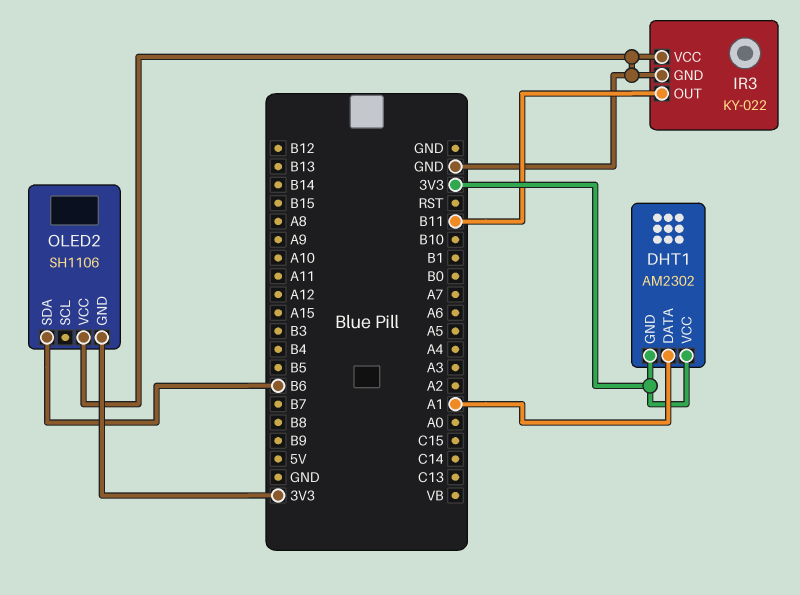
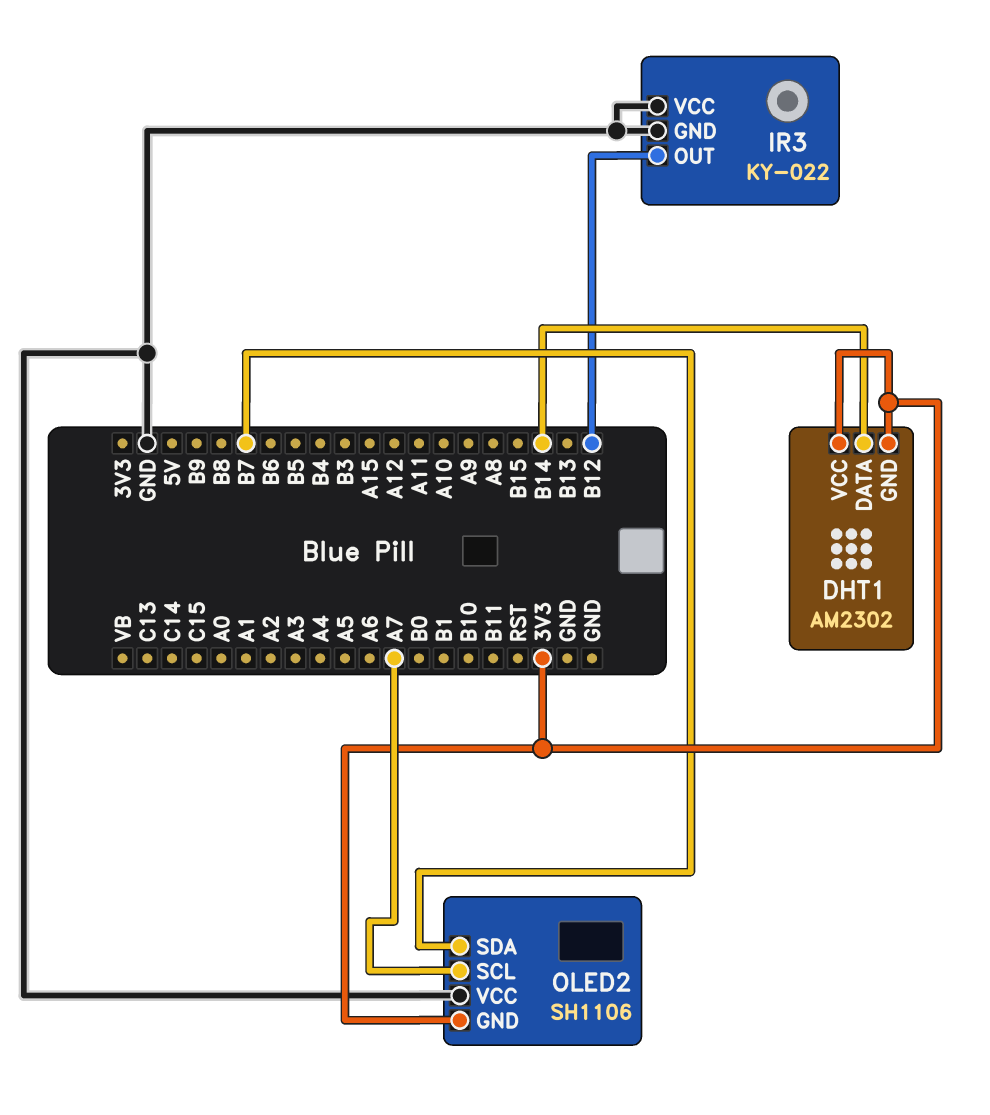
DHT1 pin DATA: A1 -> B14
IR3 pin OUT: B11 -> B12
OLED2 pin SCL: none -> A7
OLED2 pin SDA: B6 -> B7

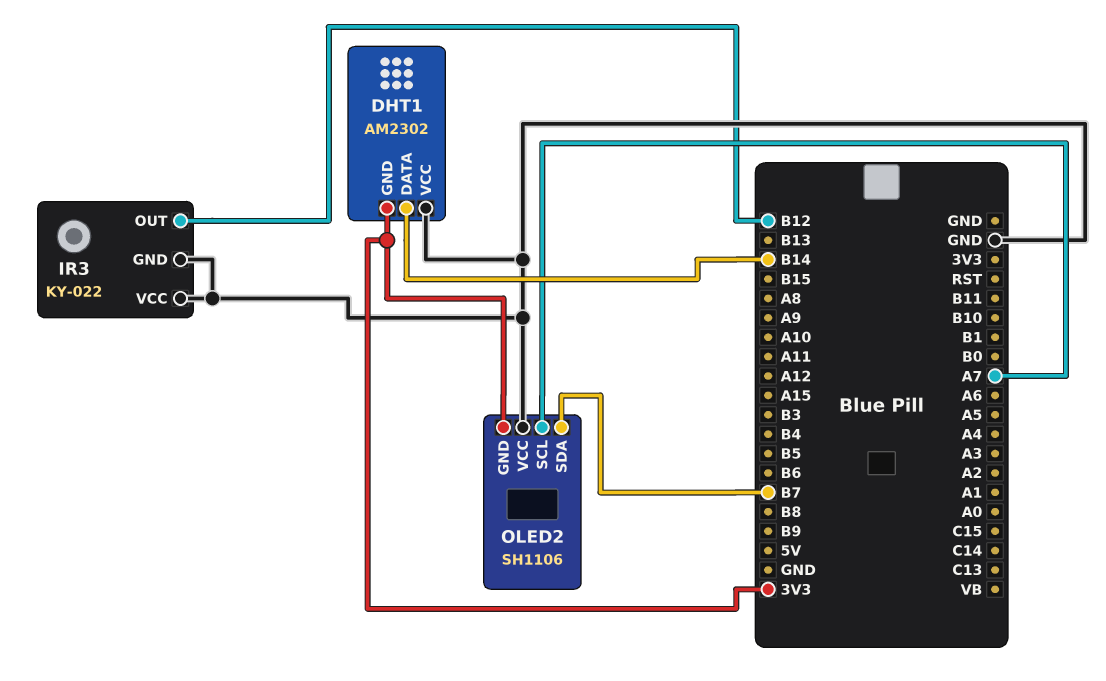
DHT1 pin VCC: 3V3 -> GND

